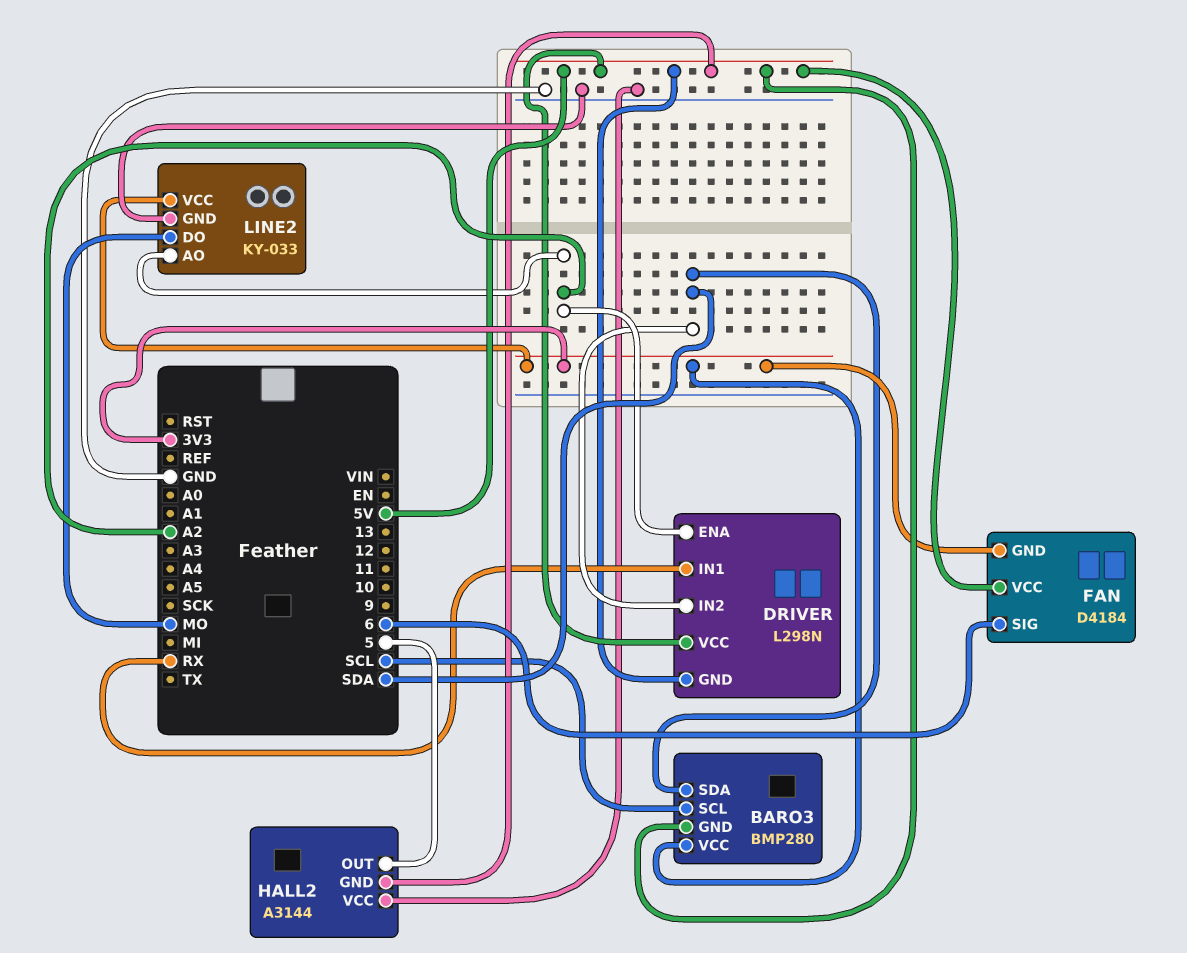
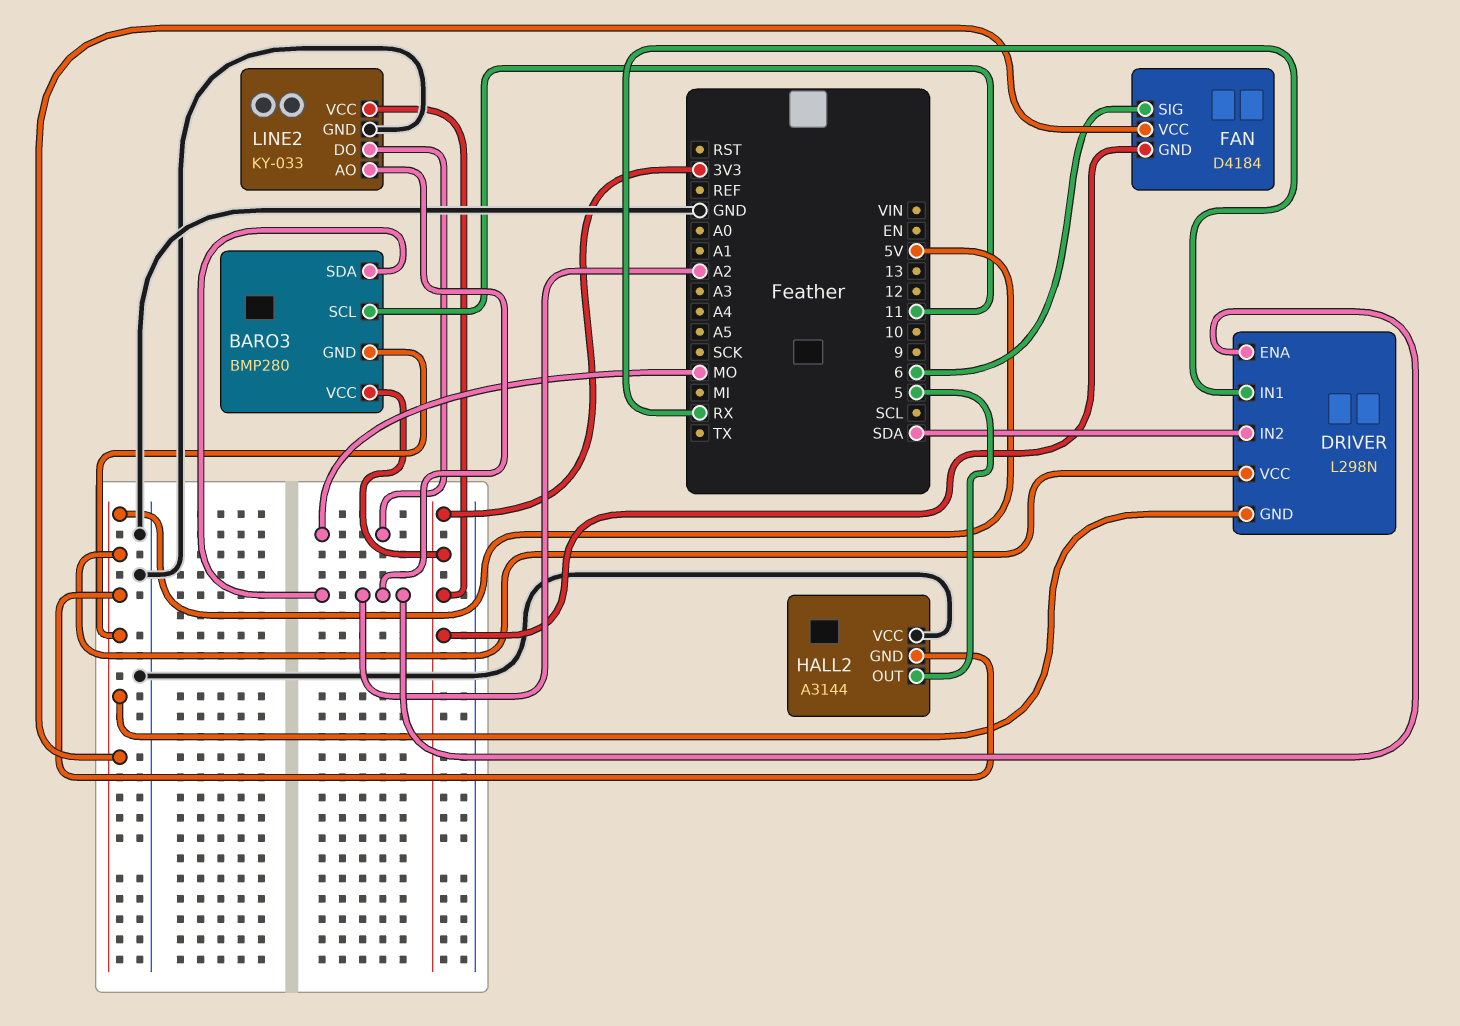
BARO3 pin SCL: SCL -> 11
BARO3 pin SDA: SDA -> A2

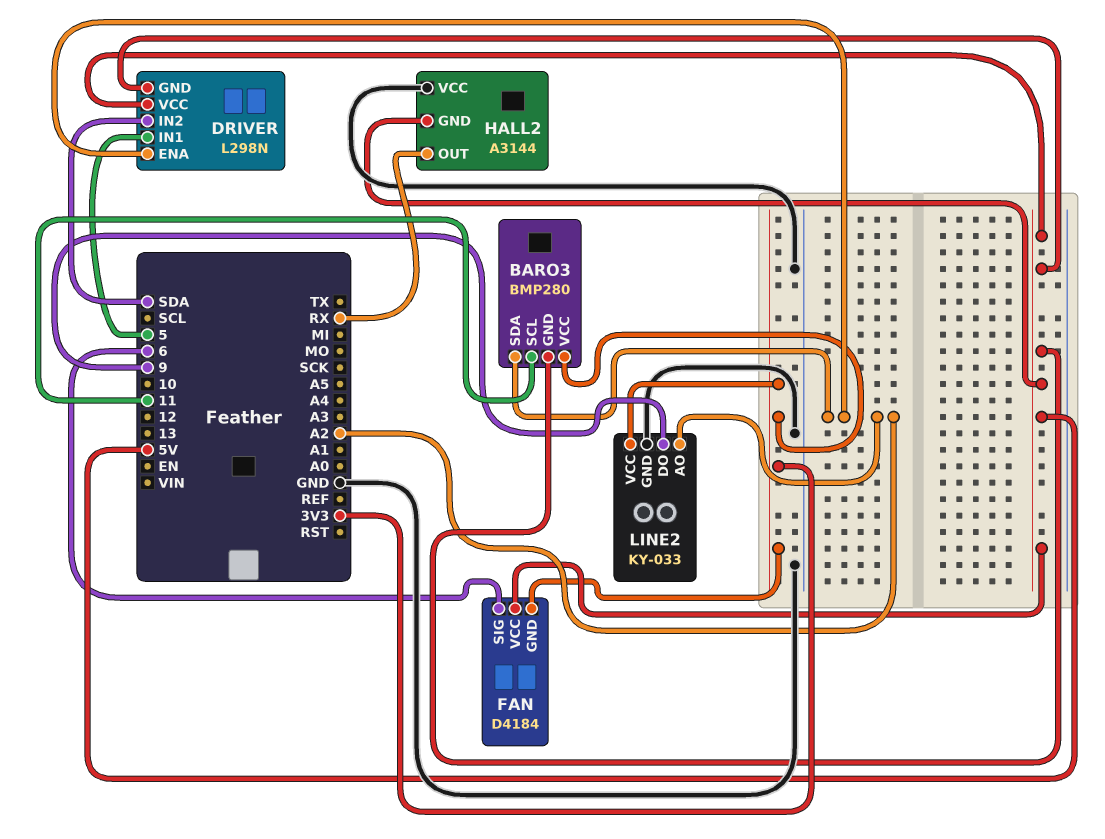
DRIVER pin IN1: RX -> 5
HALL2 pin OUT: 5 -> RX
LINE2 pin DO: MO -> 9

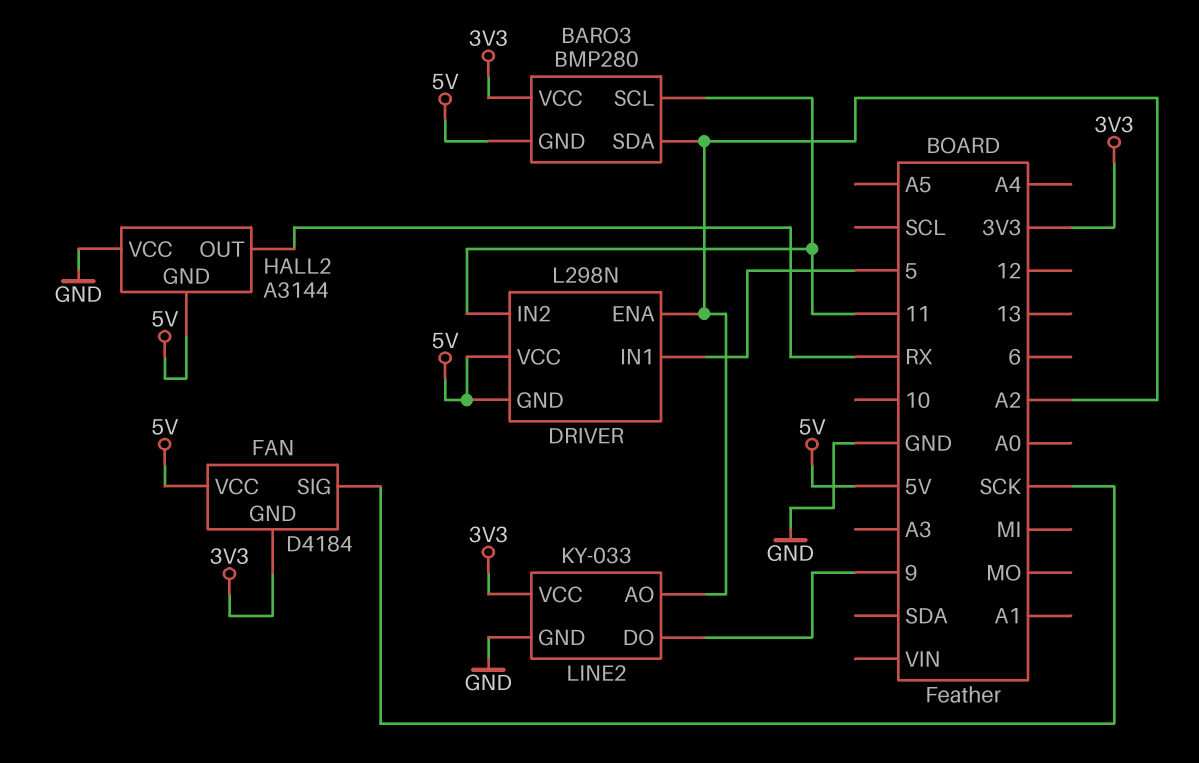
DRIVER pin IN2: SDA -> 11
FAN pin SIG: 6 -> SCK

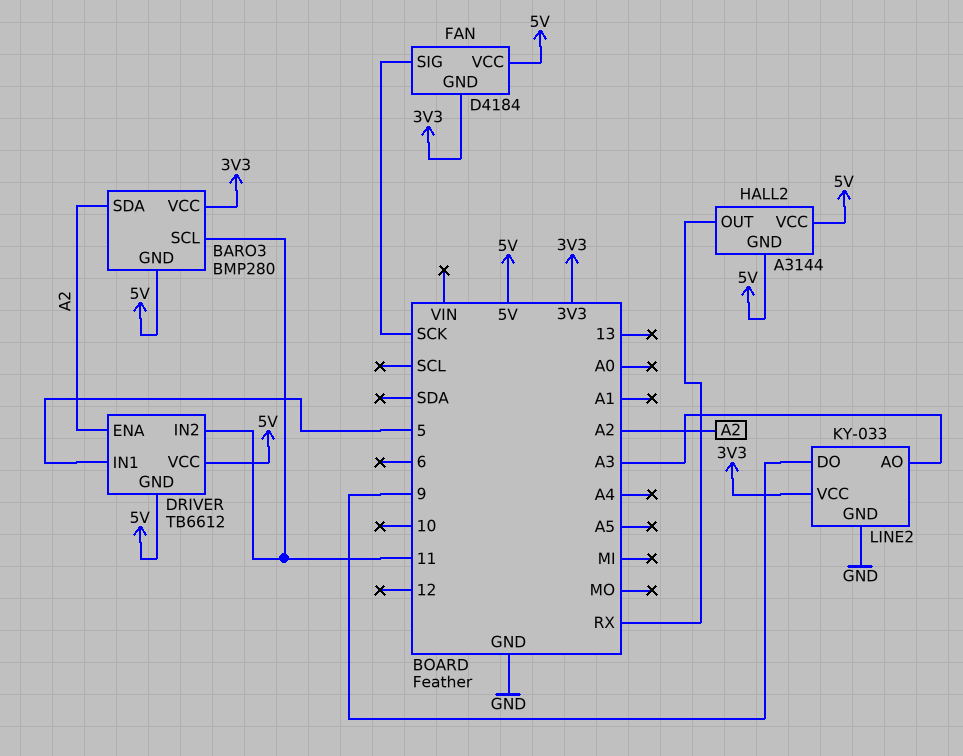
DRIVER: L298N -> TB6612
HALL2 pin VCC: GND -> 5V
LINE2 pin AO: A2 -> A3

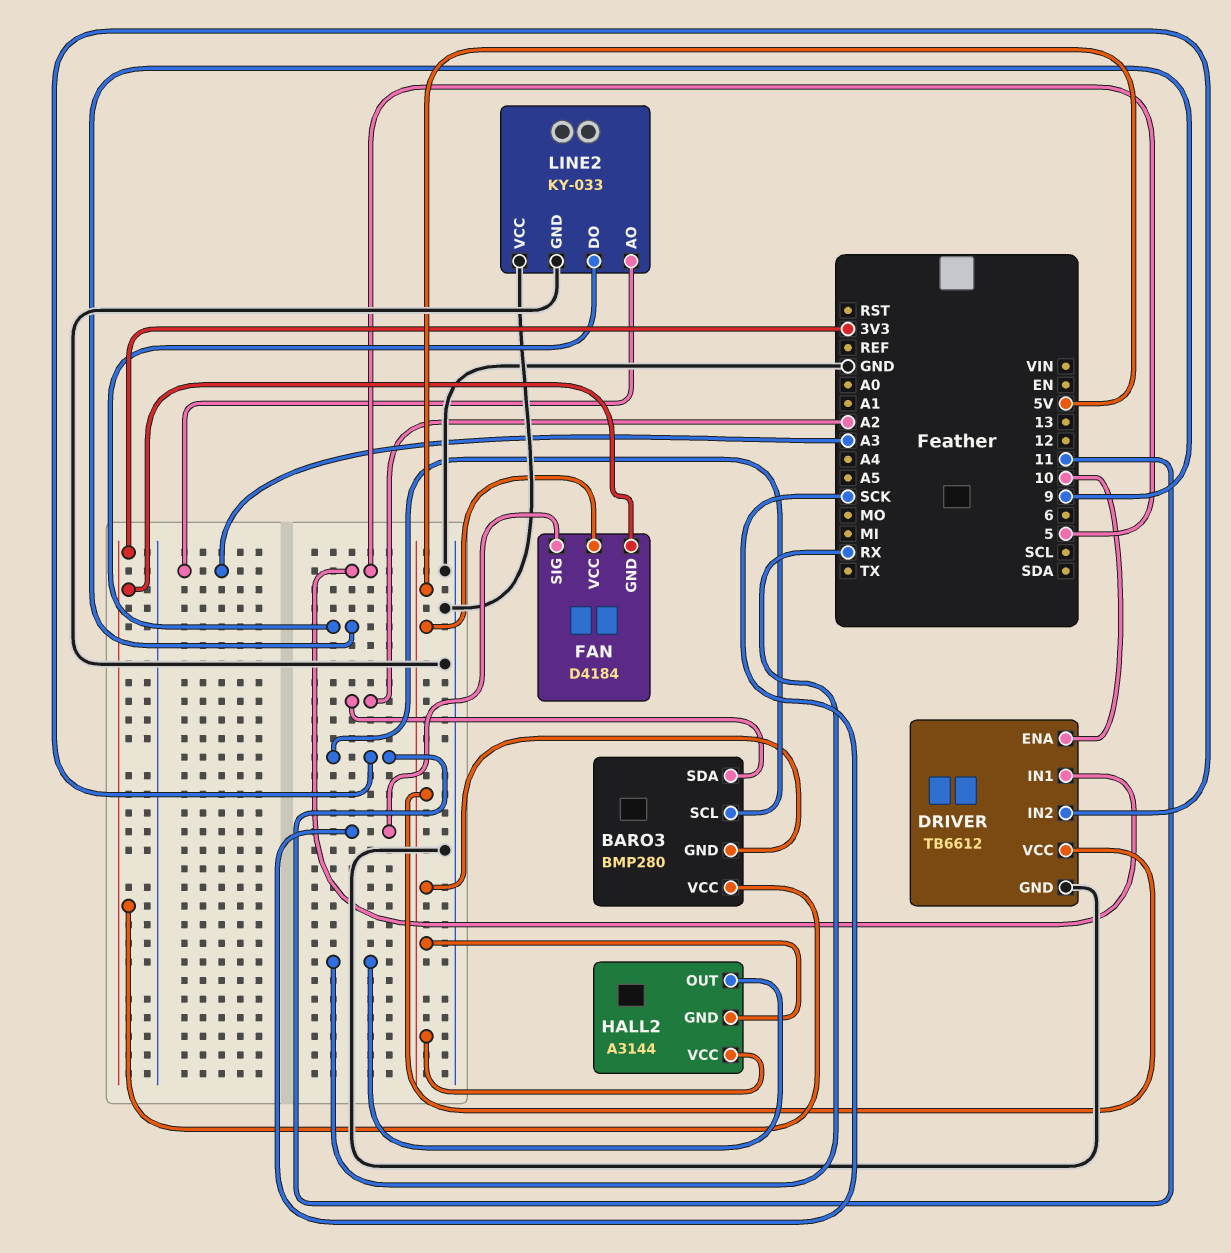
DRIVER pin ENA: A2 -> 10
DRIVER pin GND: 5V -> GND
LINE2 pin VCC: 3V3 -> GND

